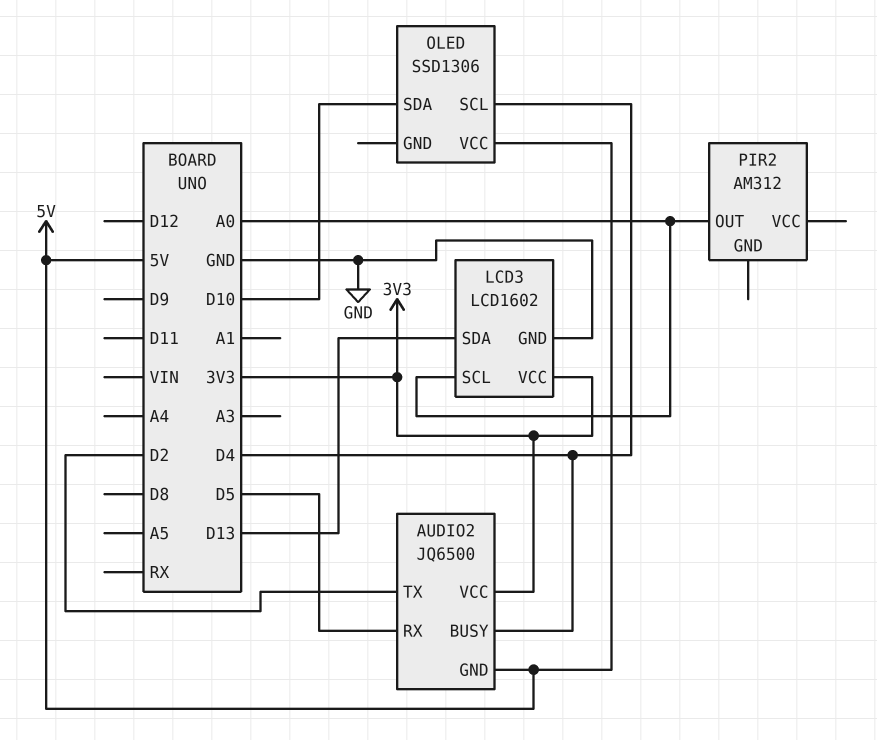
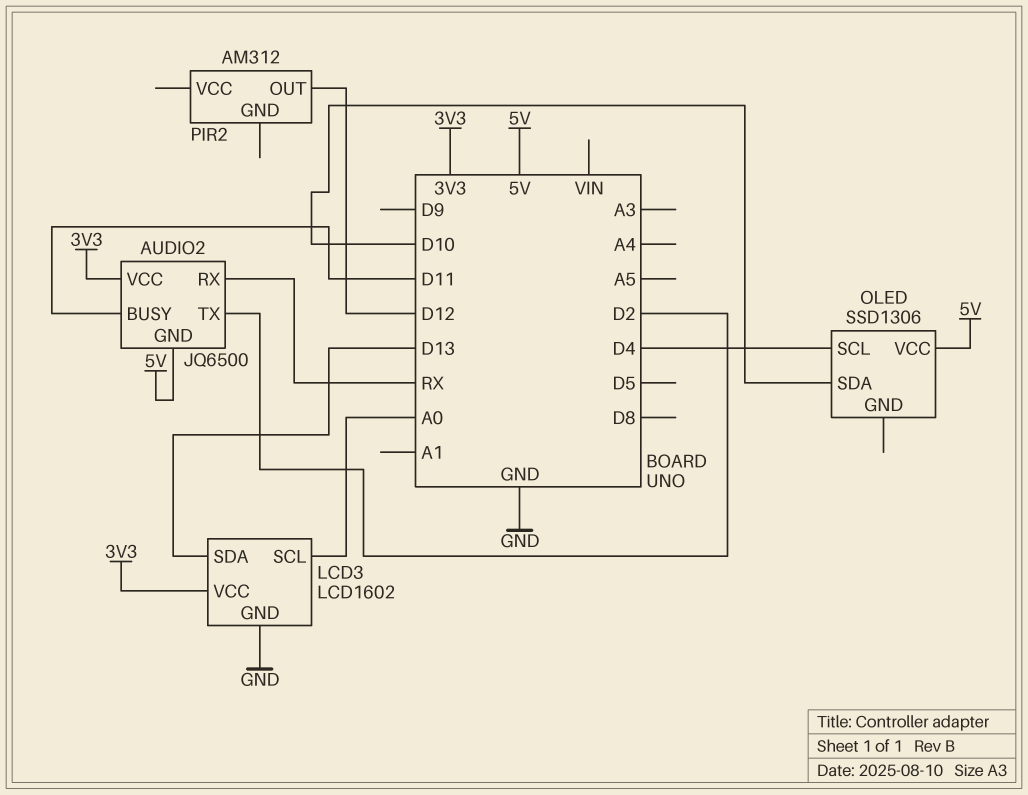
AUDIO2 pin BUSY: D4 -> D11
AUDIO2 pin RX: D5 -> RX
PIR2 pin OUT: A0 -> D12

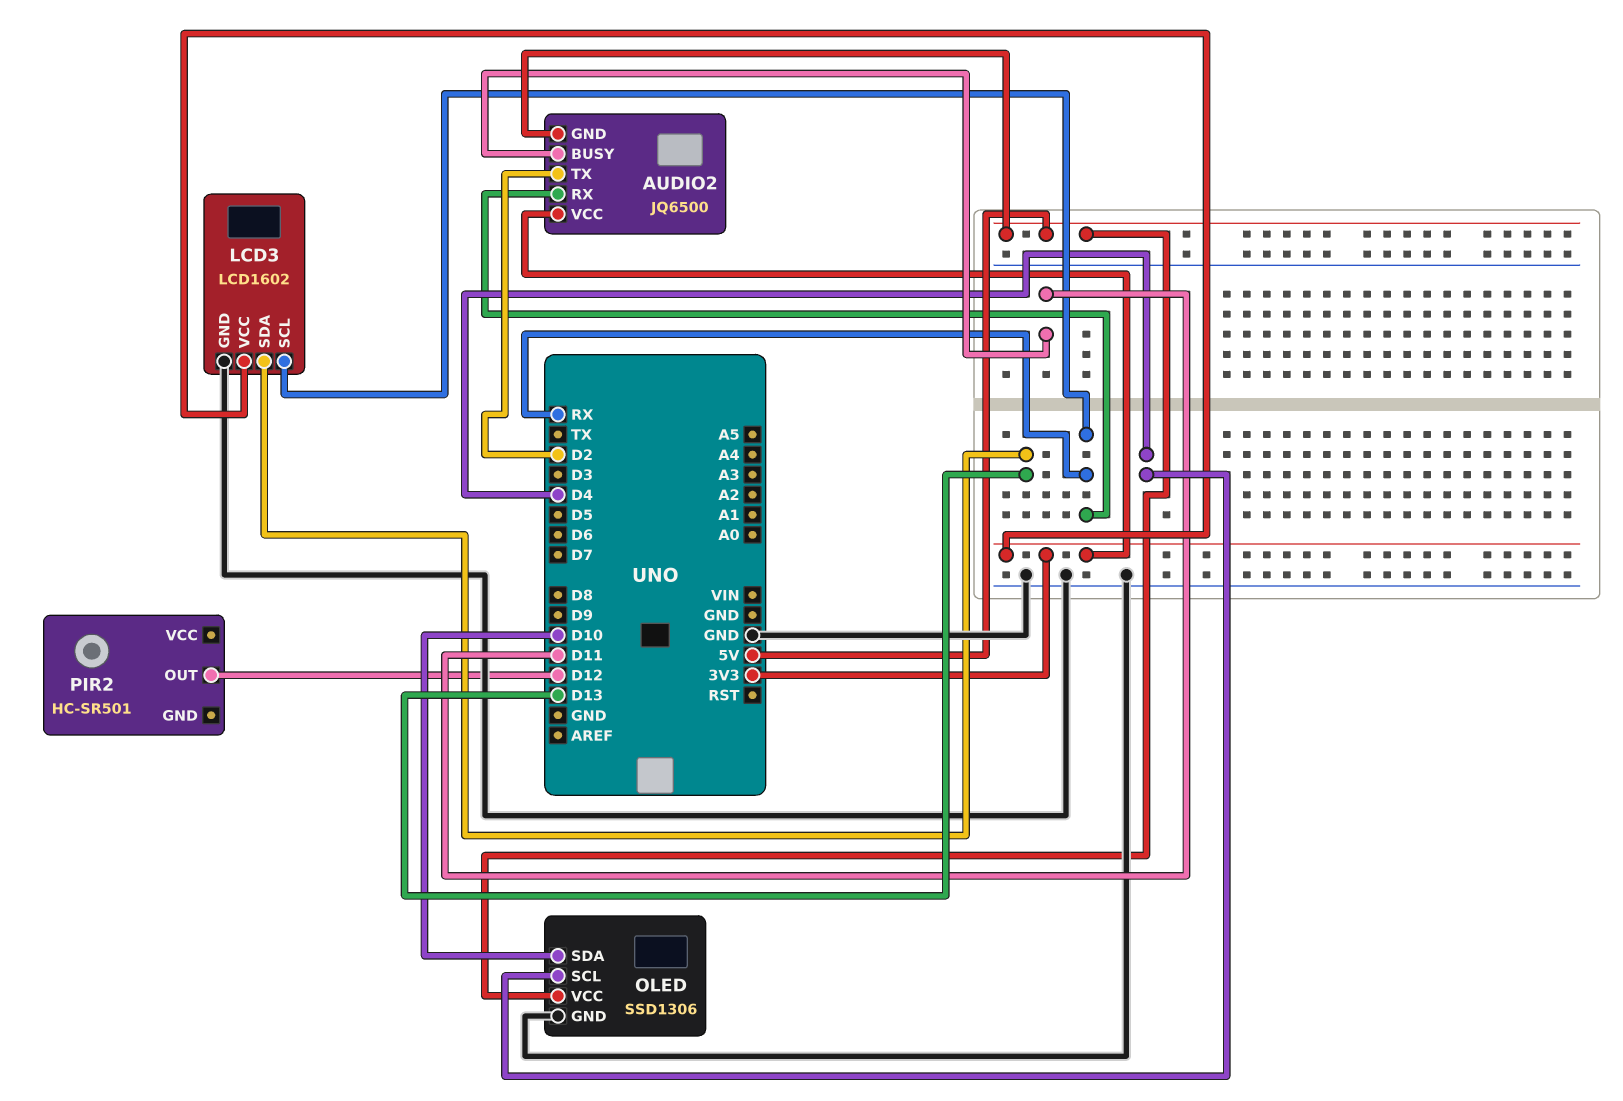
LCD3 pin SCL: A0 -> RX
OLED pin GND: none -> GND
PIR2: AM312 -> HC-SR501

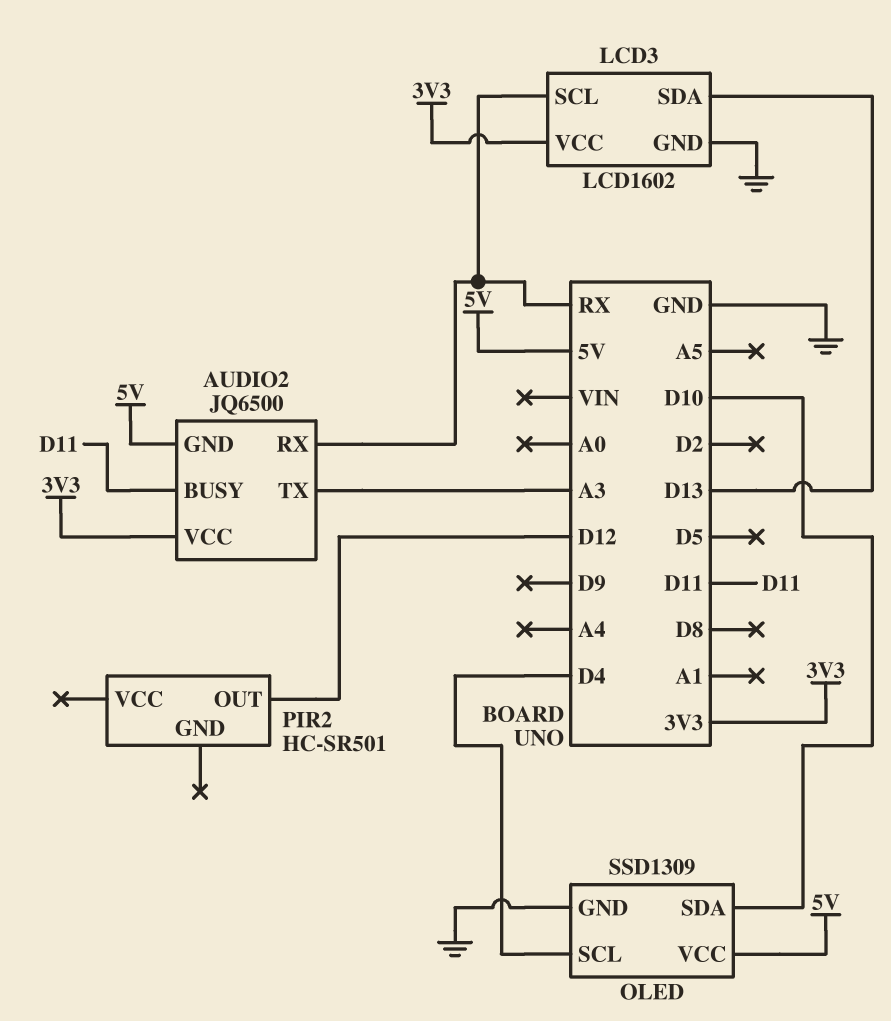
AUDIO2 pin TX: D2 -> A3
OLED: SSD1306 -> SSD1309

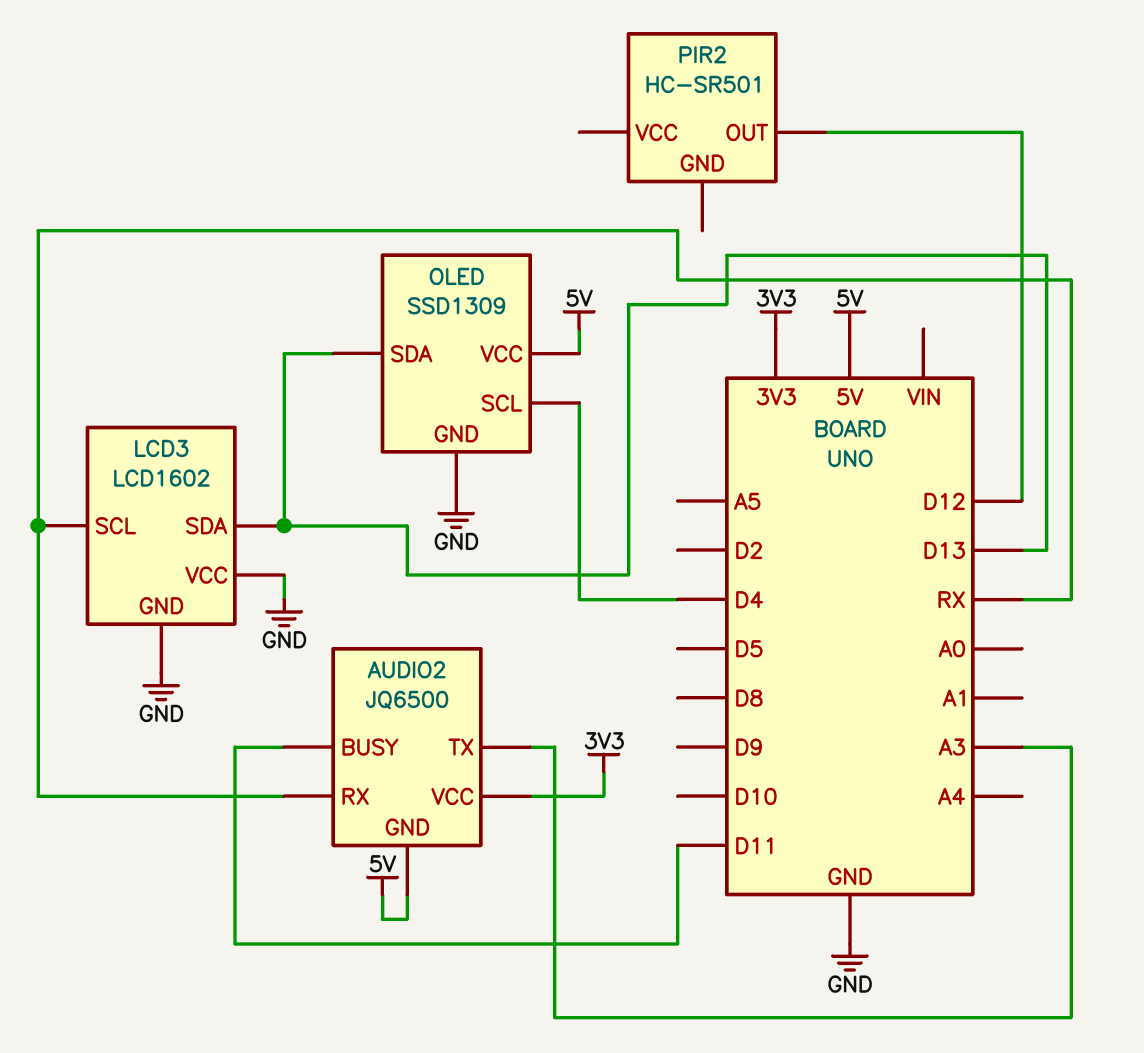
LCD3 pin VCC: 3V3 -> GND
OLED pin SDA: D10 -> D13

